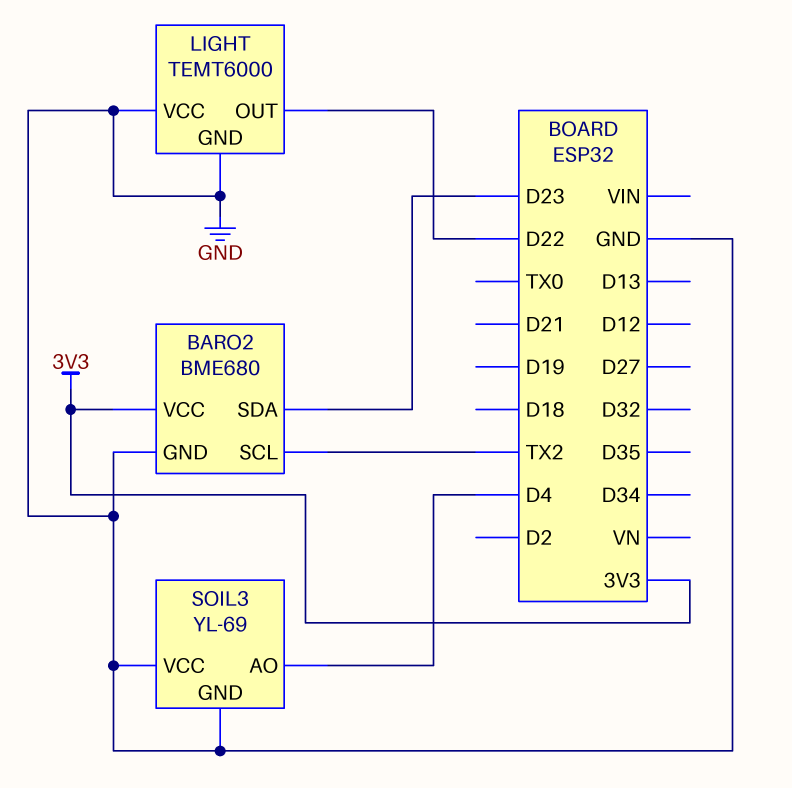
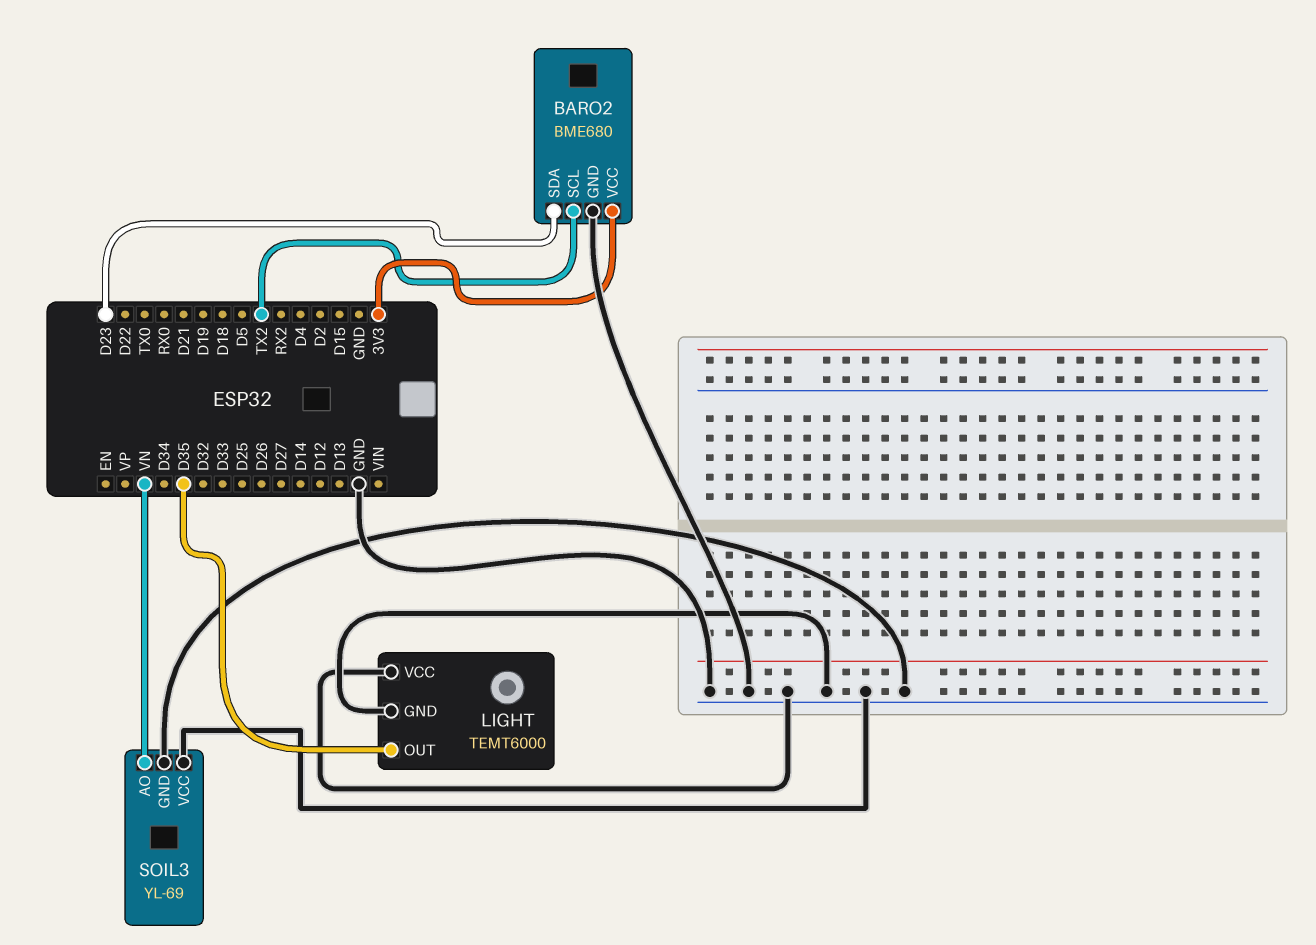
LIGHT pin OUT: D22 -> D35
SOIL3 pin AO: D4 -> VN

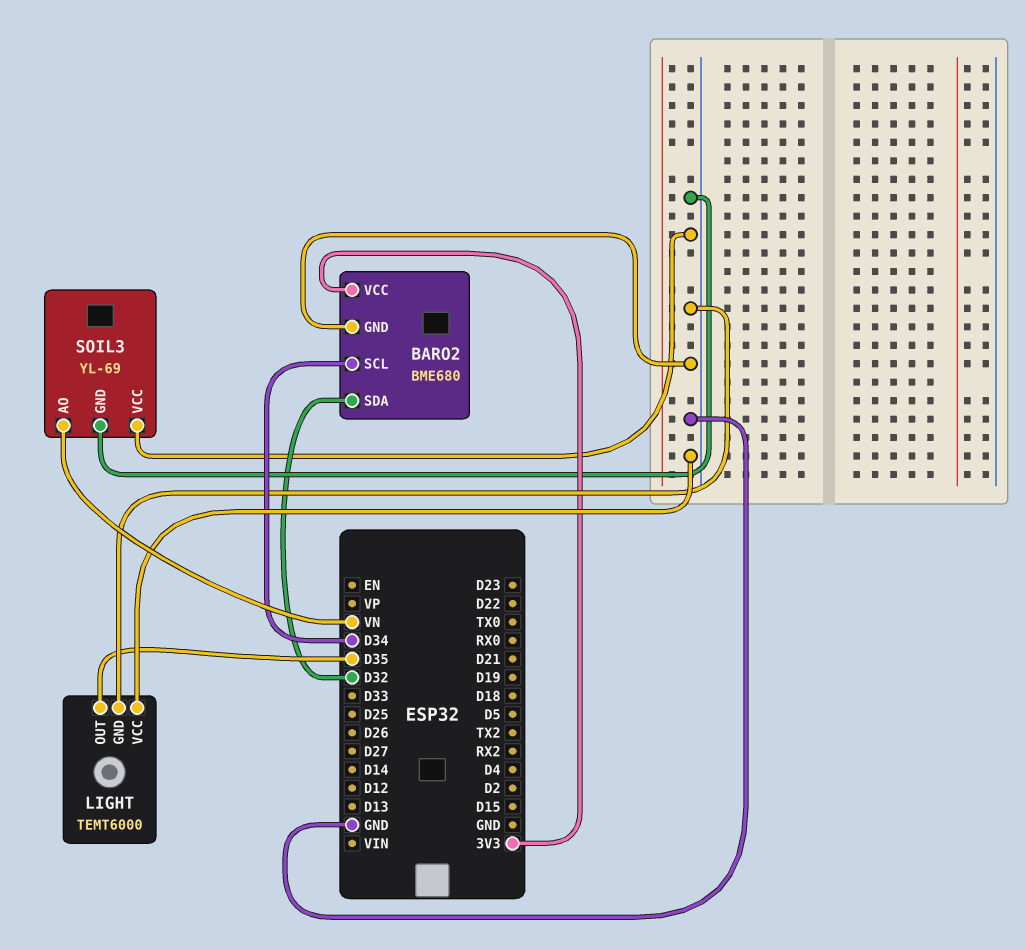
BARO2 pin SCL: TX2 -> D34
BARO2 pin SDA: D23 -> D32

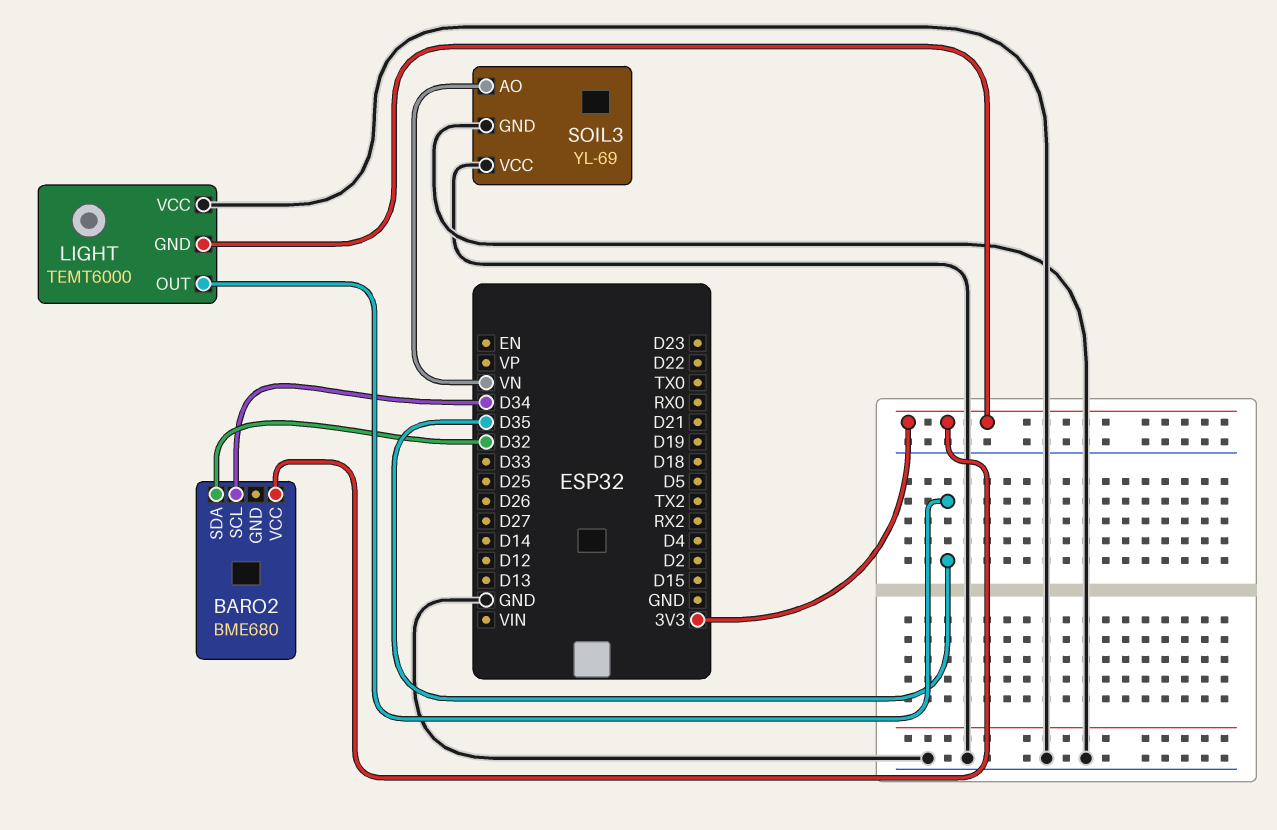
BARO2 pin GND: GND -> none
LIGHT pin GND: GND -> 3V3

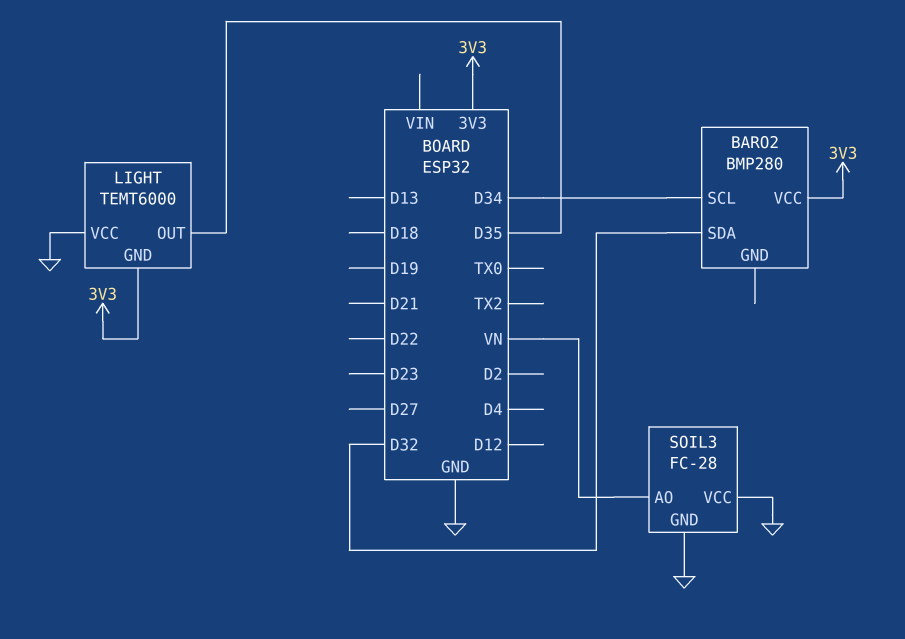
BARO2: BME680 -> BMP280
SOIL3: YL-69 -> FC-28

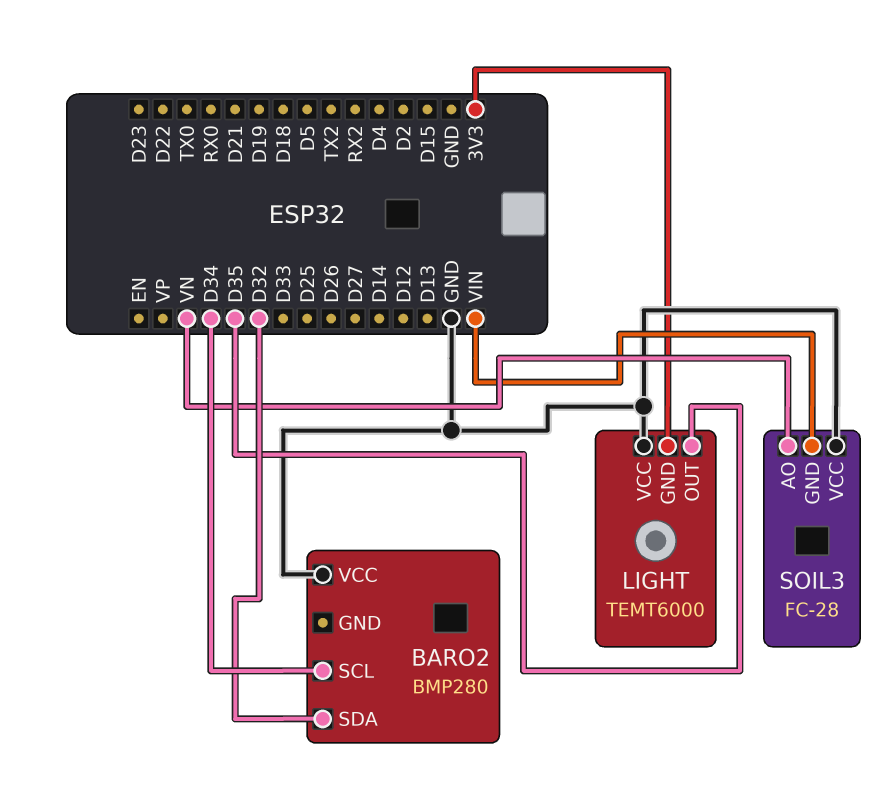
BARO2 pin VCC: 3V3 -> GND
SOIL3 pin GND: GND -> VIN

